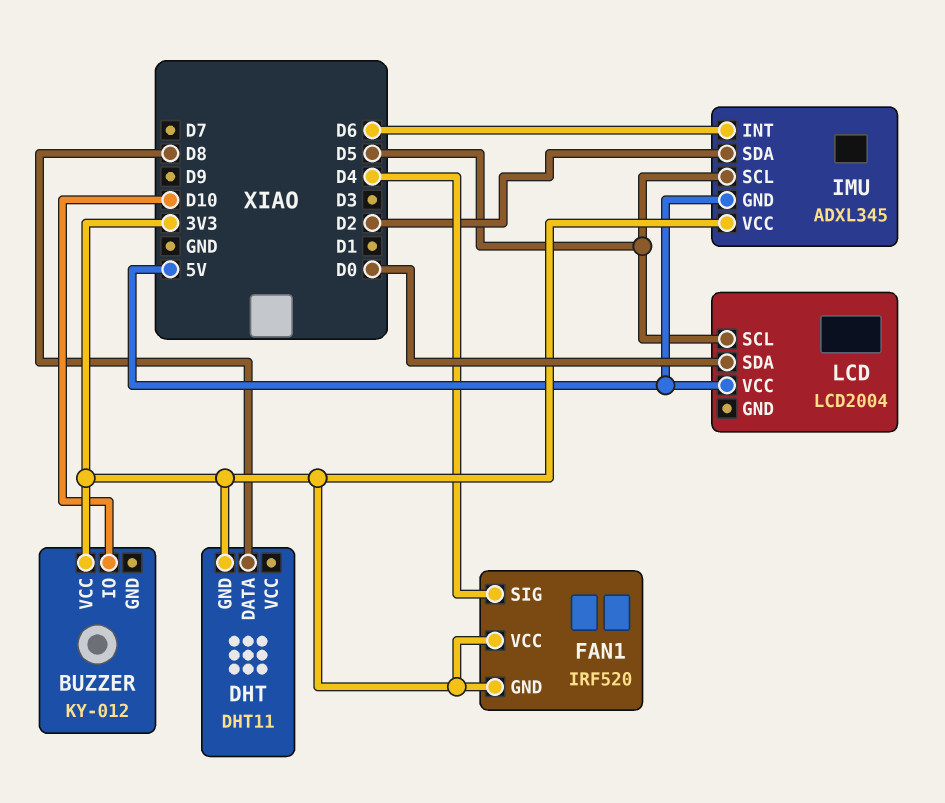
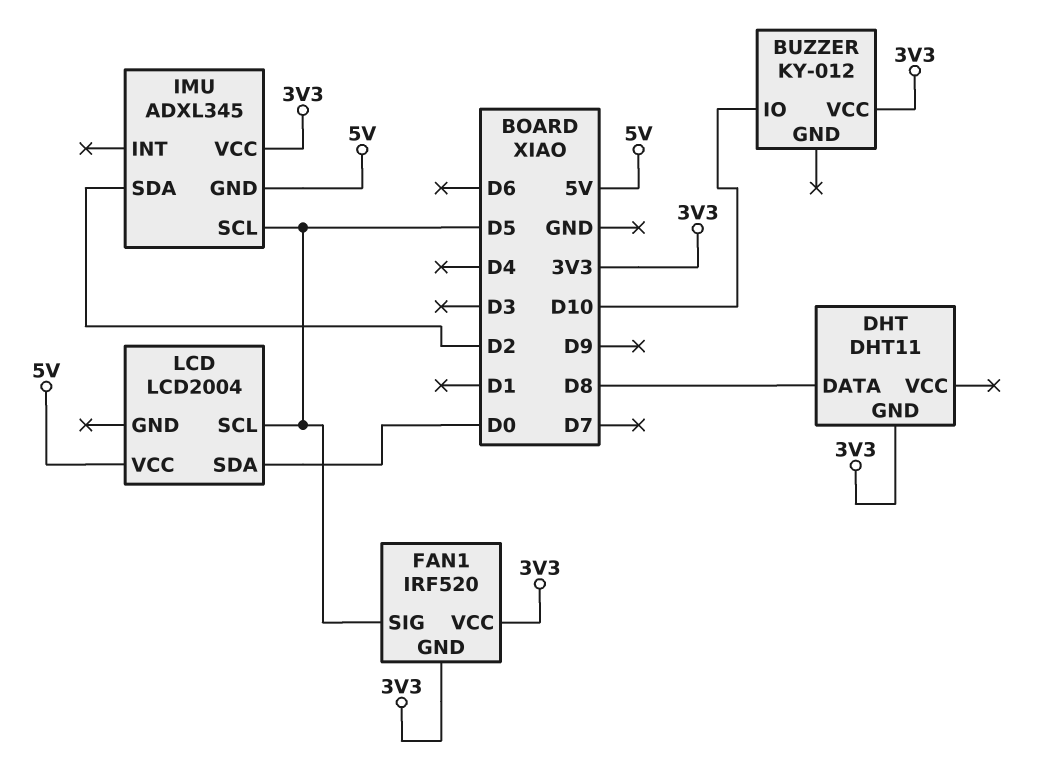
FAN1 pin SIG: D4 -> D5
IMU pin INT: D6 -> none

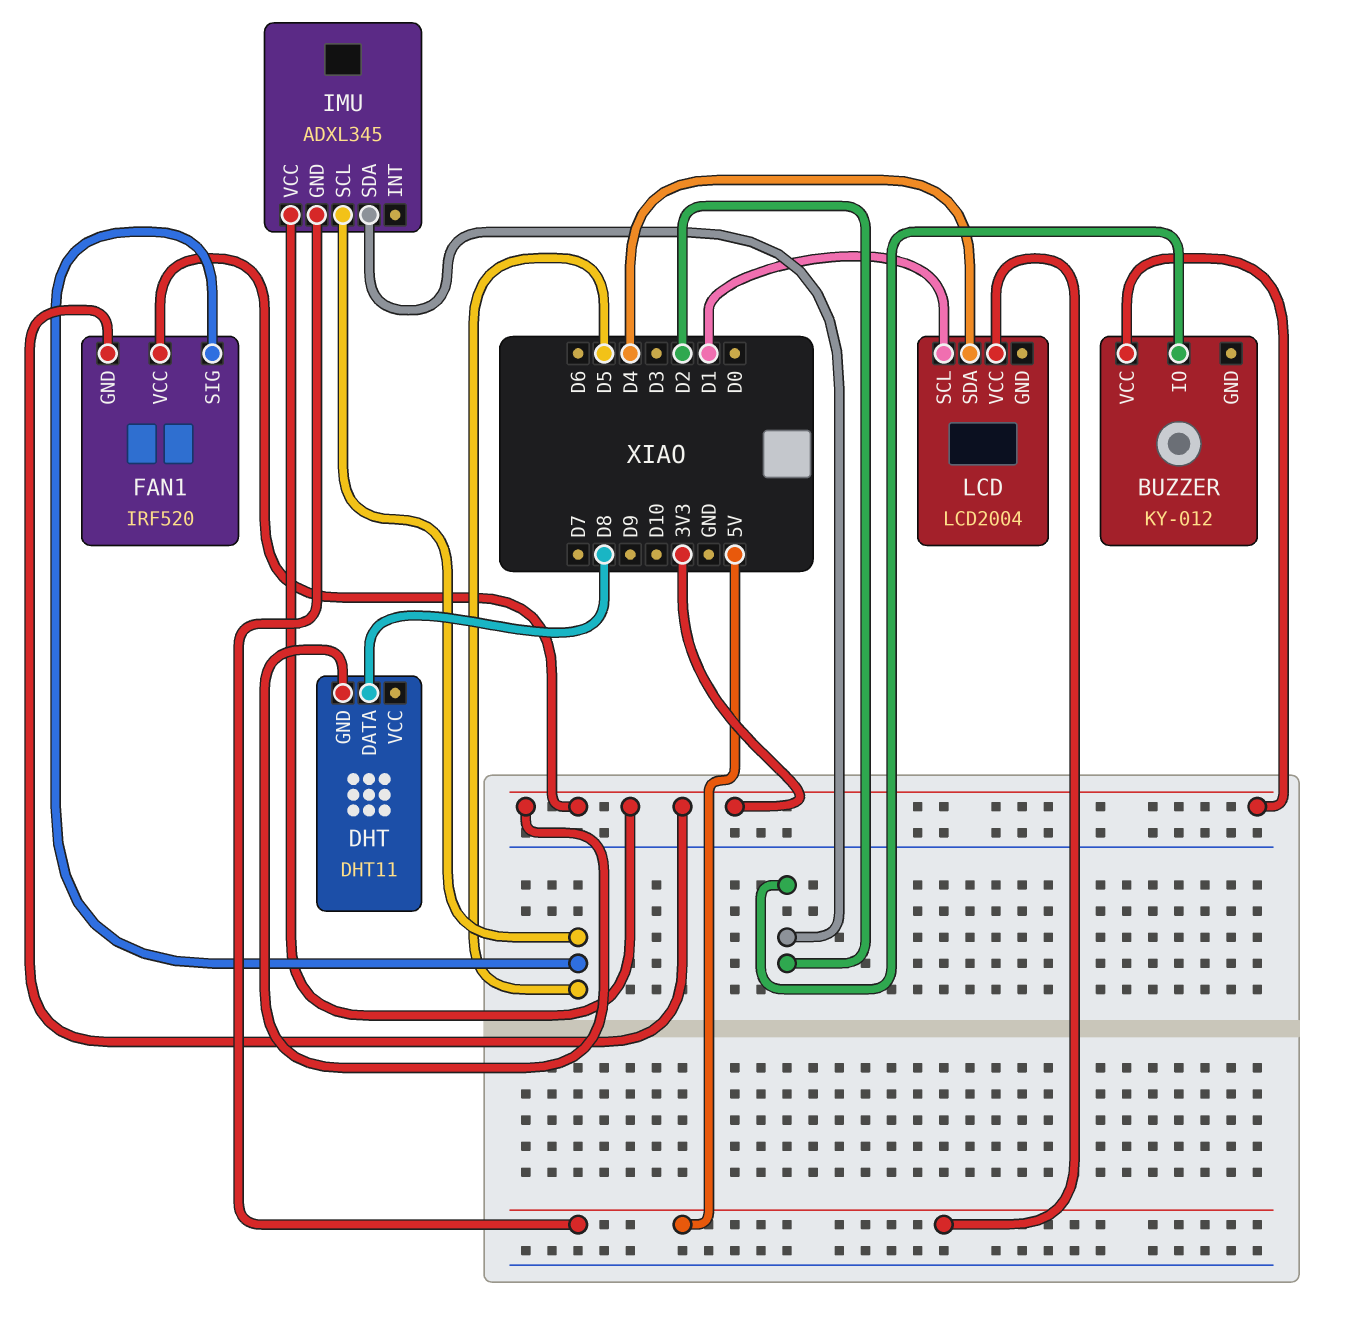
BUZZER pin IO: D10 -> D2
LCD pin SCL: D5 -> D1
LCD pin SDA: D0 -> D4

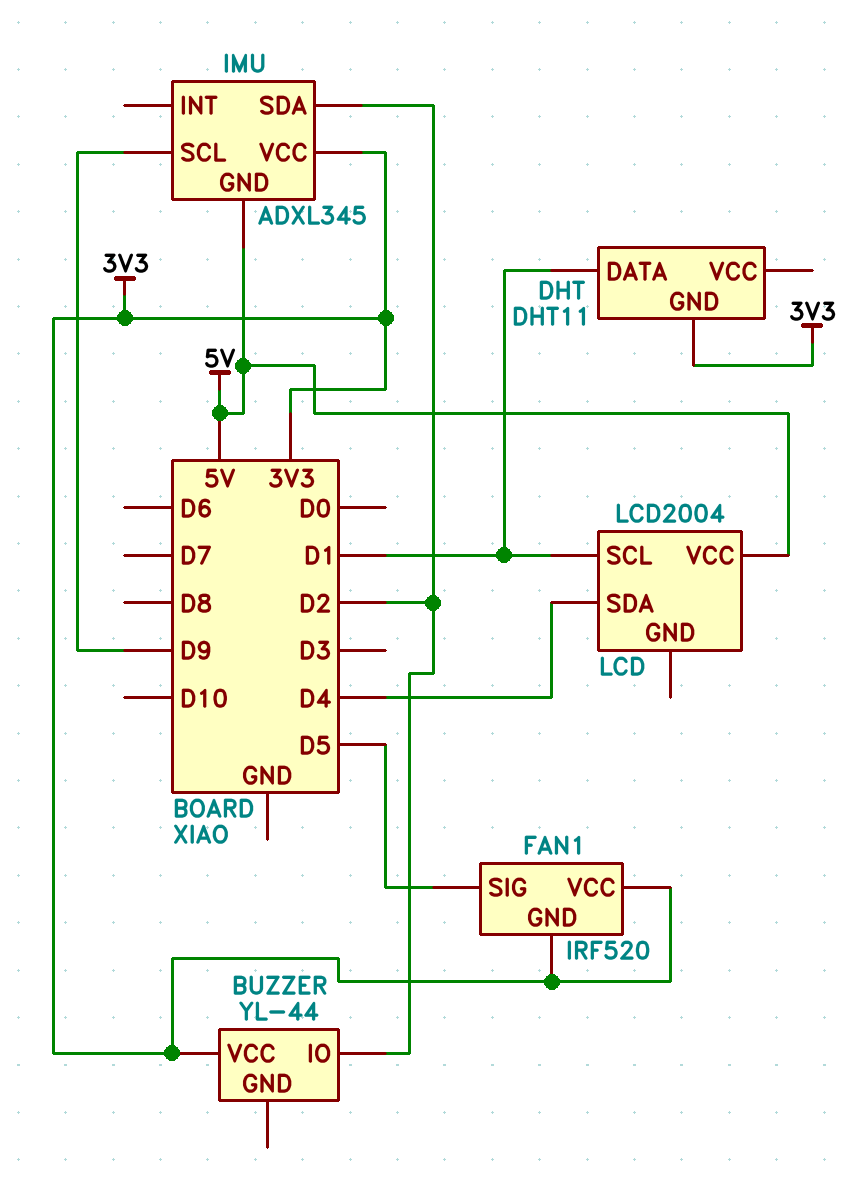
BUZZER: KY-012 -> YL-44
DHT pin DATA: D8 -> D1
IMU pin SCL: D5 -> D9

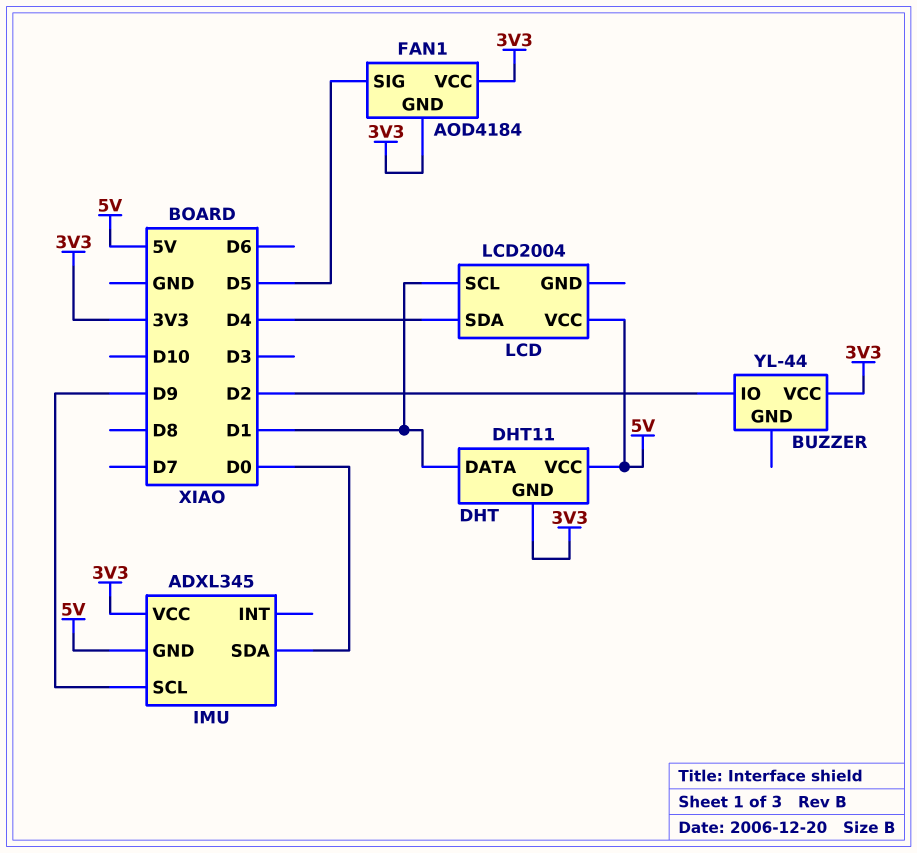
DHT pin VCC: none -> 5V
FAN1: IRF520 -> AOD4184
IMU pin SDA: D2 -> D0

